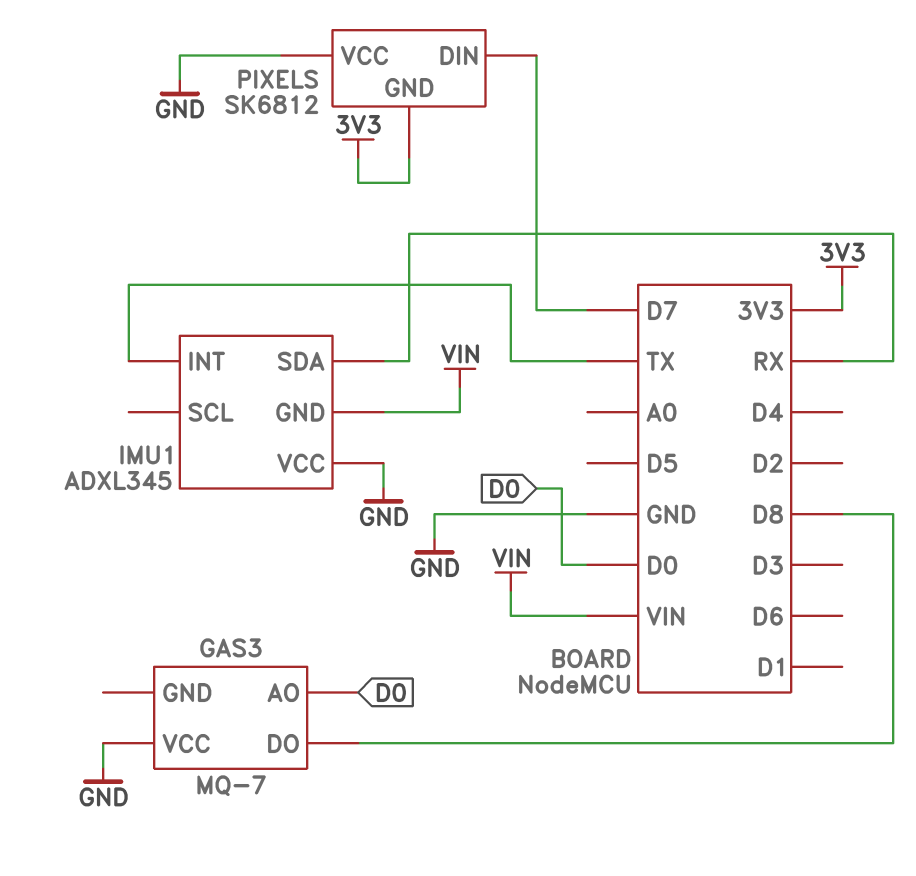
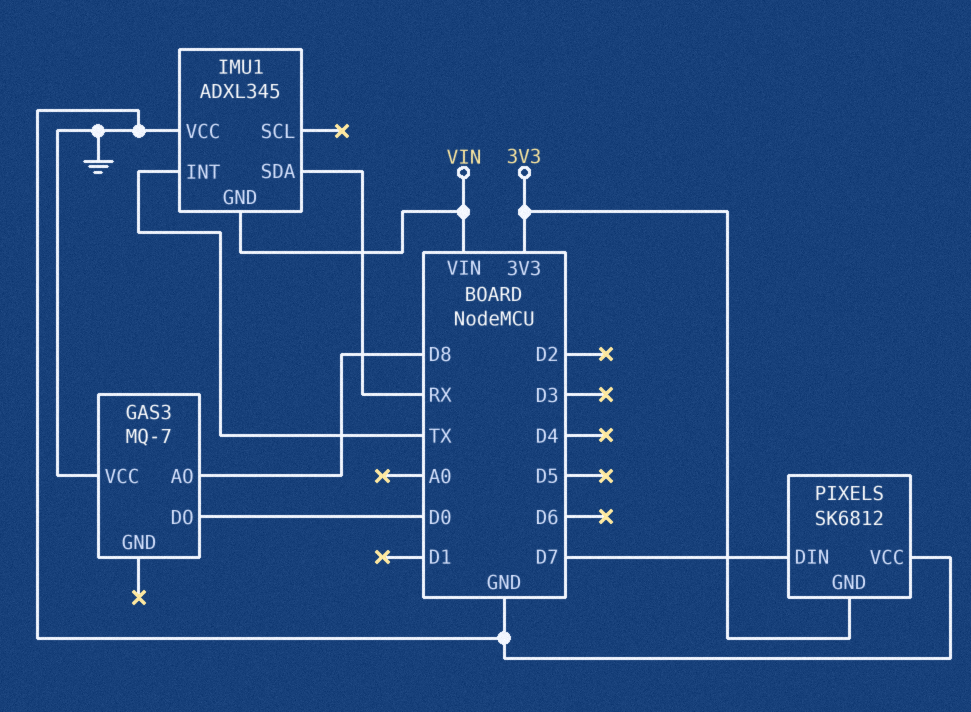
GAS3 pin AO: D0 -> D8
GAS3 pin DO: D8 -> D0

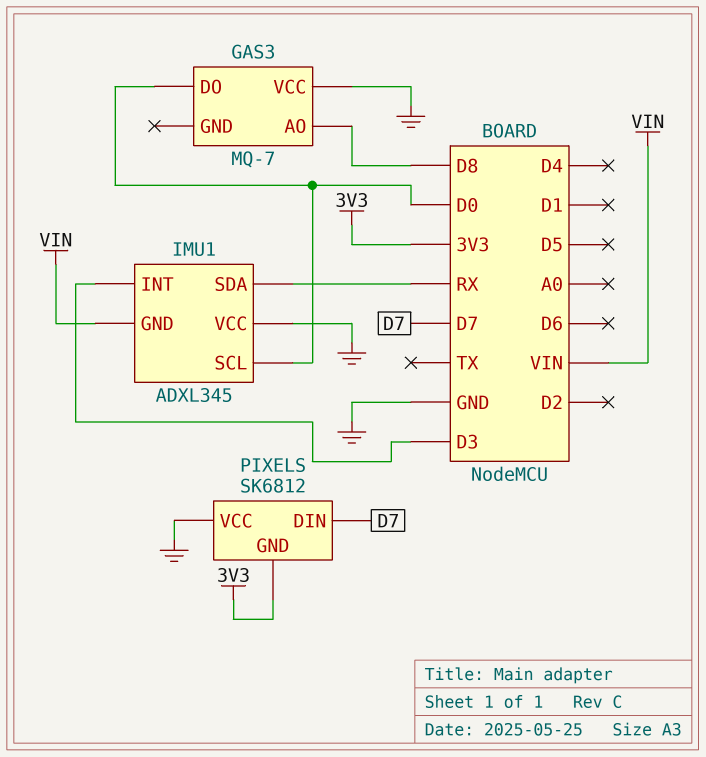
IMU1 pin INT: TX -> D3
IMU1 pin SCL: none -> D0

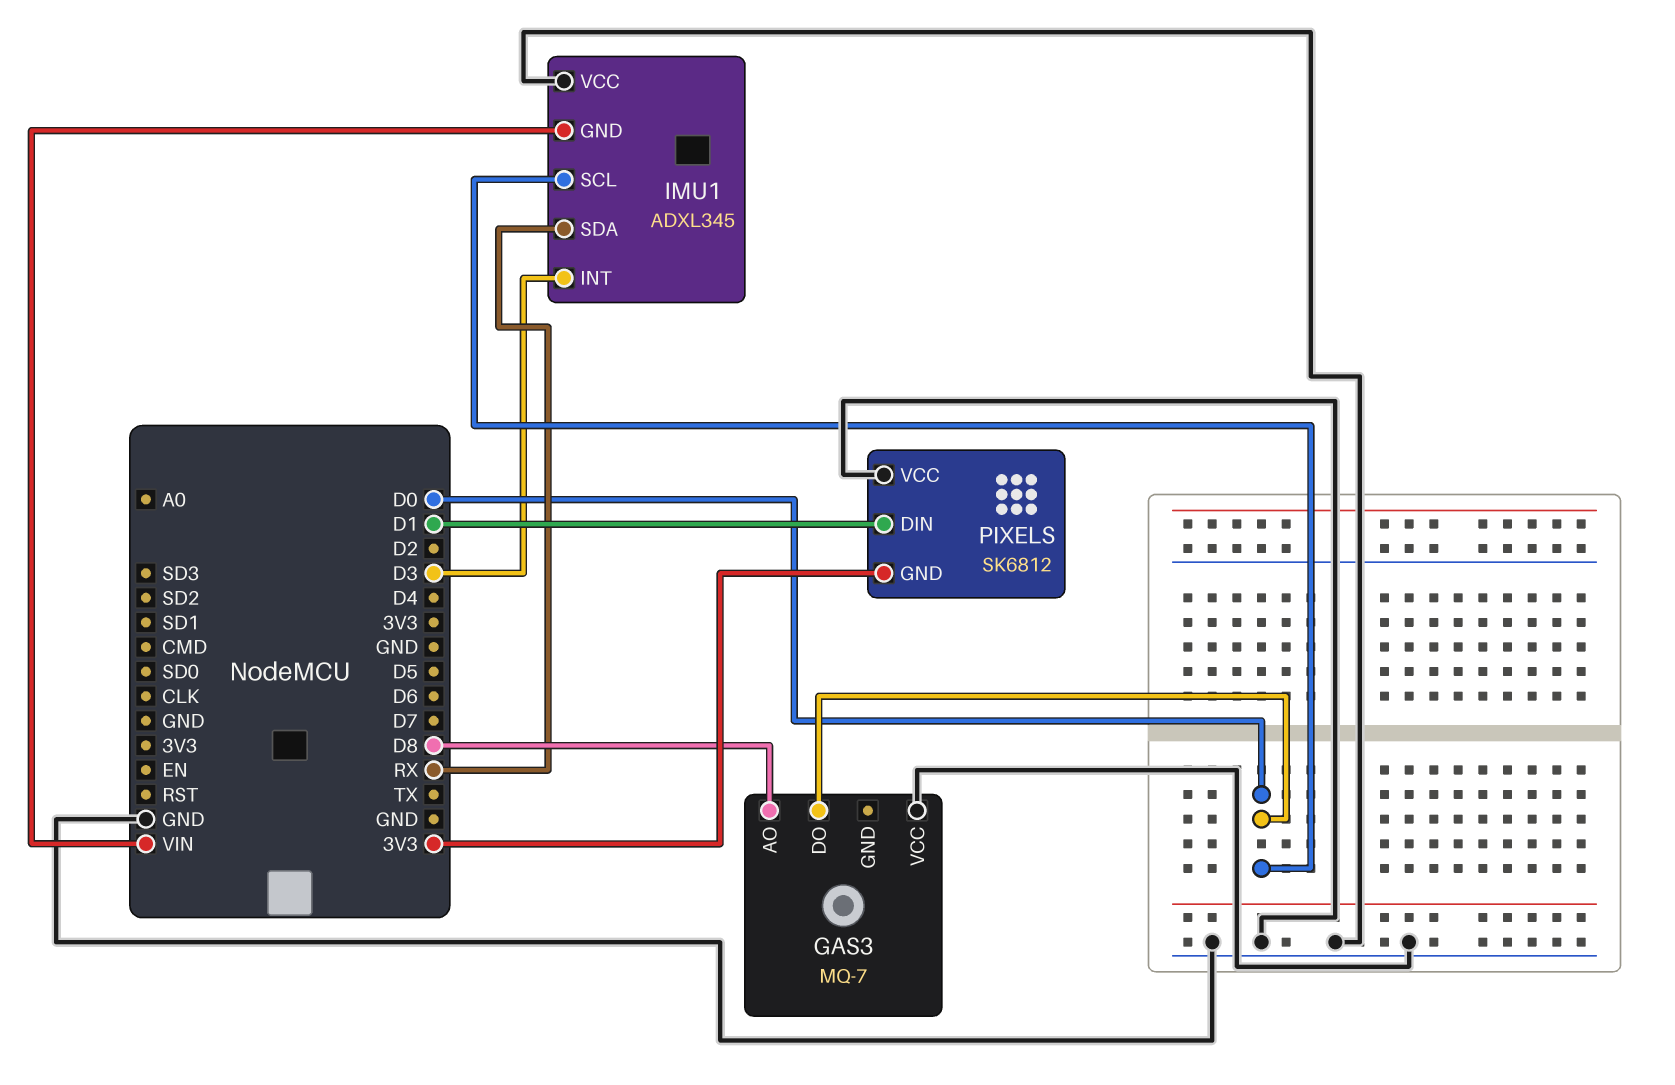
PIXELS pin DIN: D7 -> D1

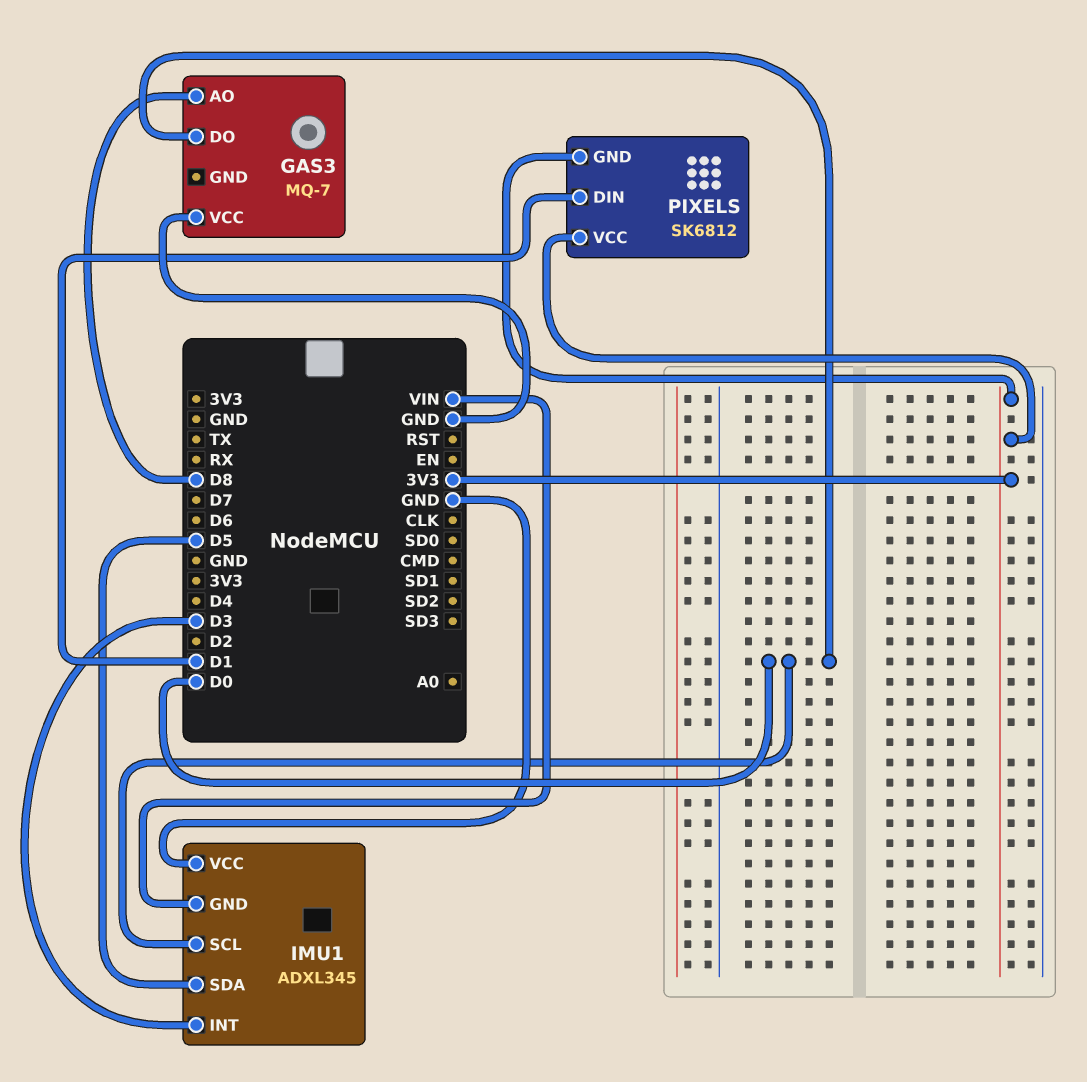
IMU1 pin SDA: RX -> D5
PIXELS pin VCC: GND -> 3V3

